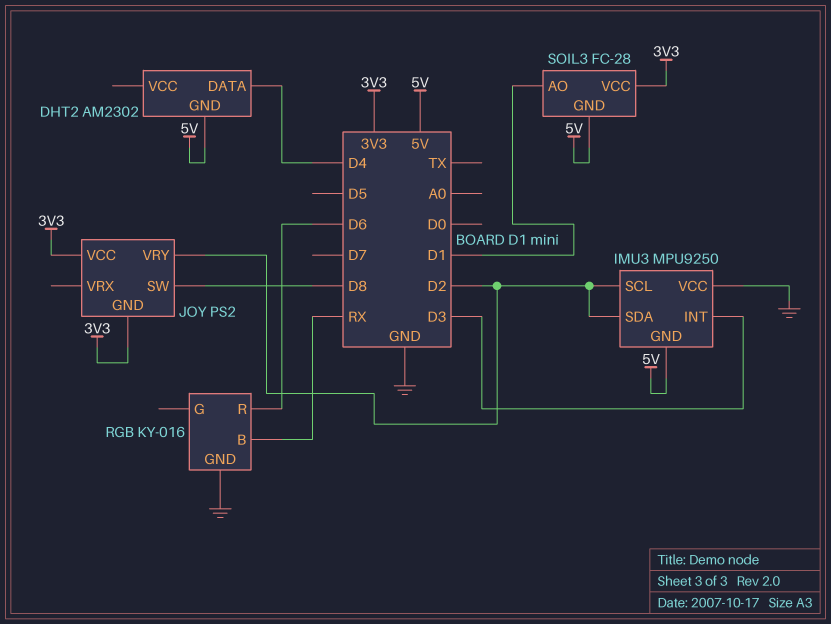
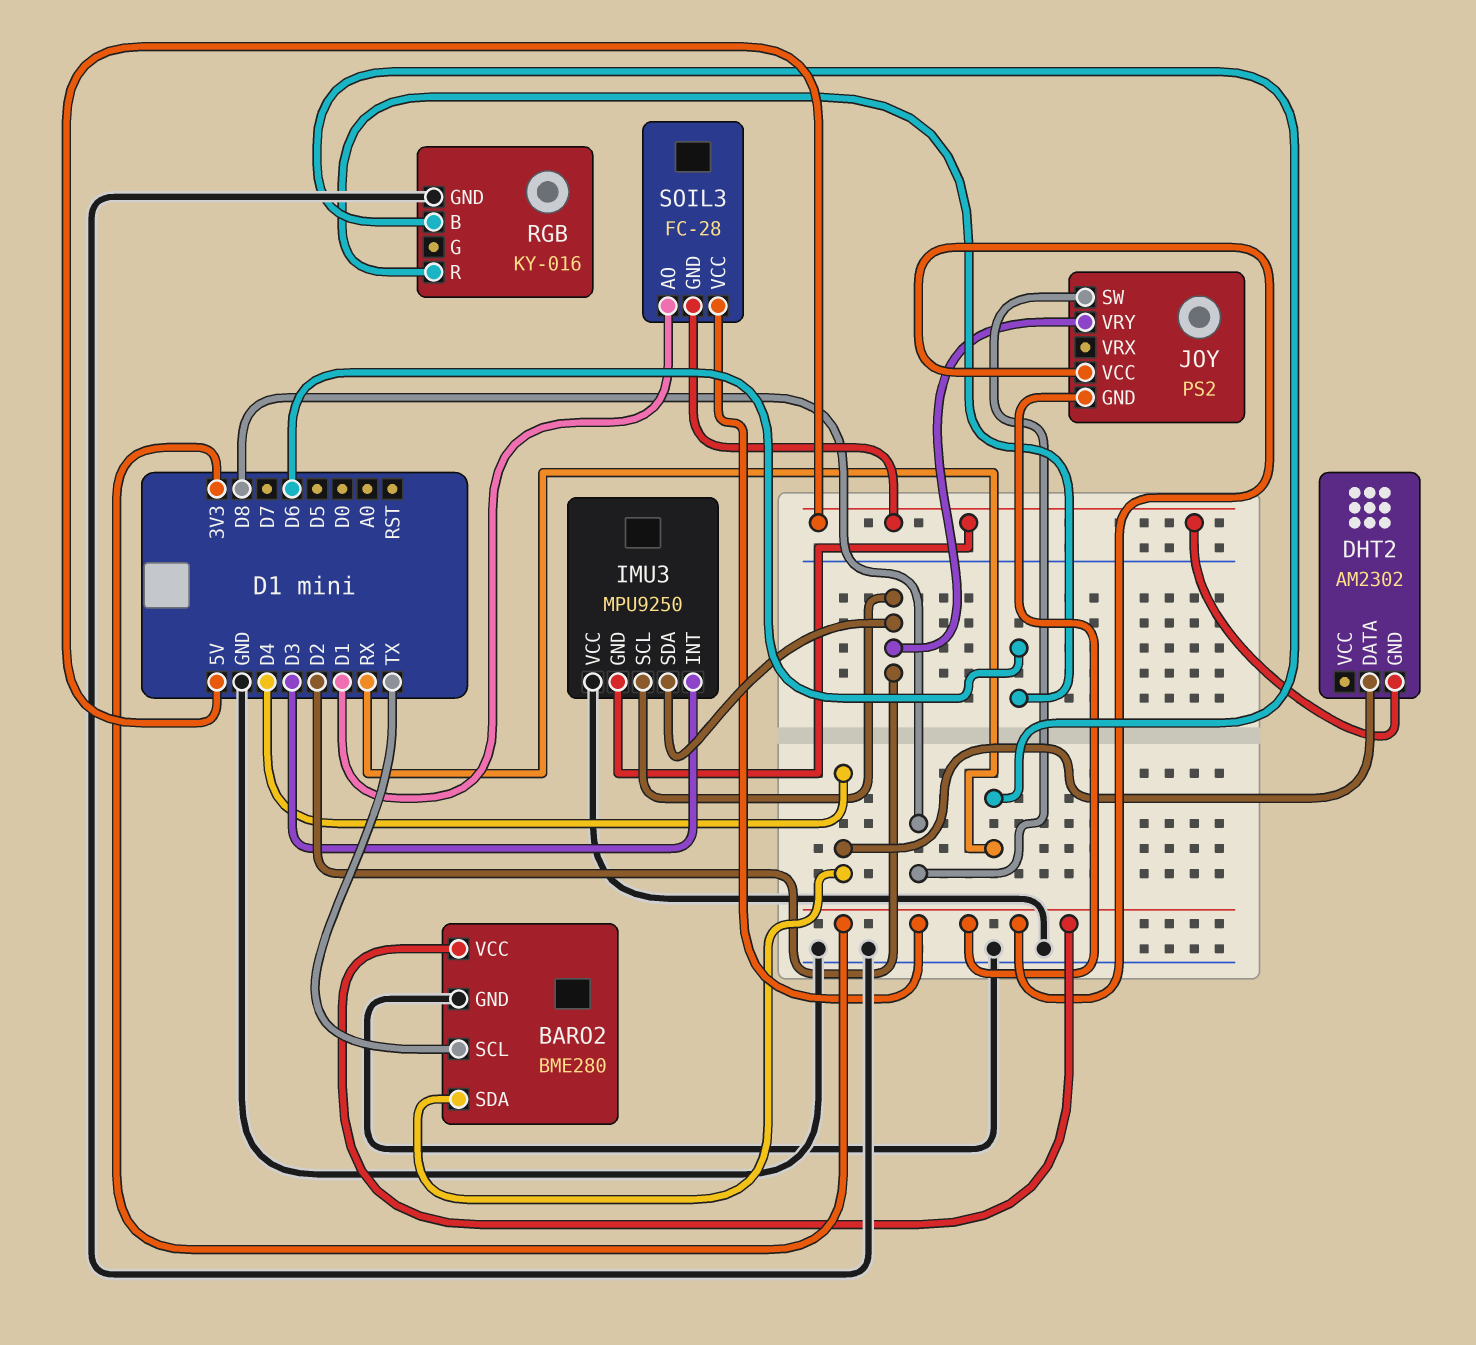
BARO2: none -> BME280
BARO2 pin GND: none -> GND
BARO2 pin SCL: none -> TX
BARO2 pin SDA: none -> D4
BARO2 pin VCC: none -> 3V3

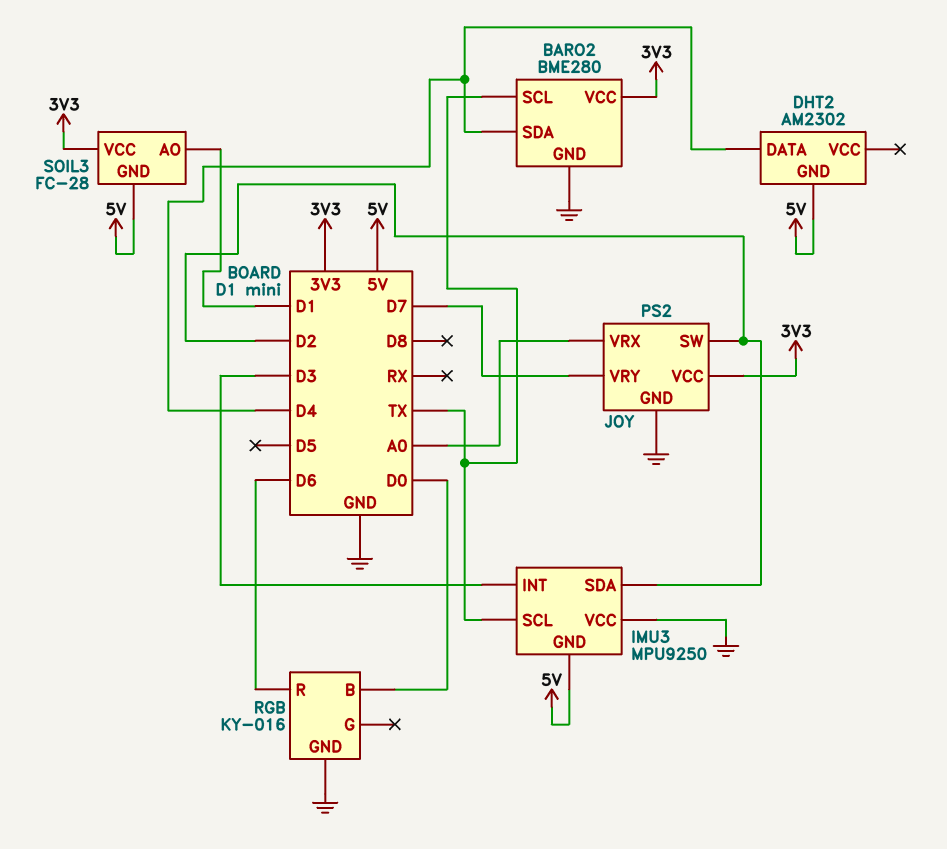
IMU3 pin SCL: D2 -> TX
JOY pin GND: 3V3 -> GND
JOY pin SW: D8 -> D2
JOY pin VRX: none -> A0
JOY pin VRY: D2 -> D7
RGB pin B: RX -> D0

